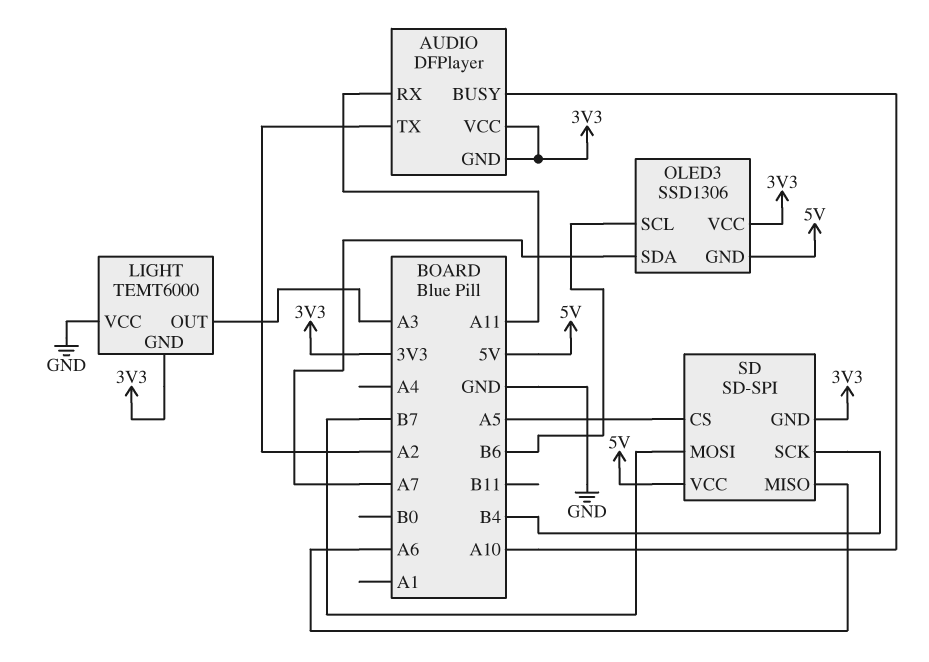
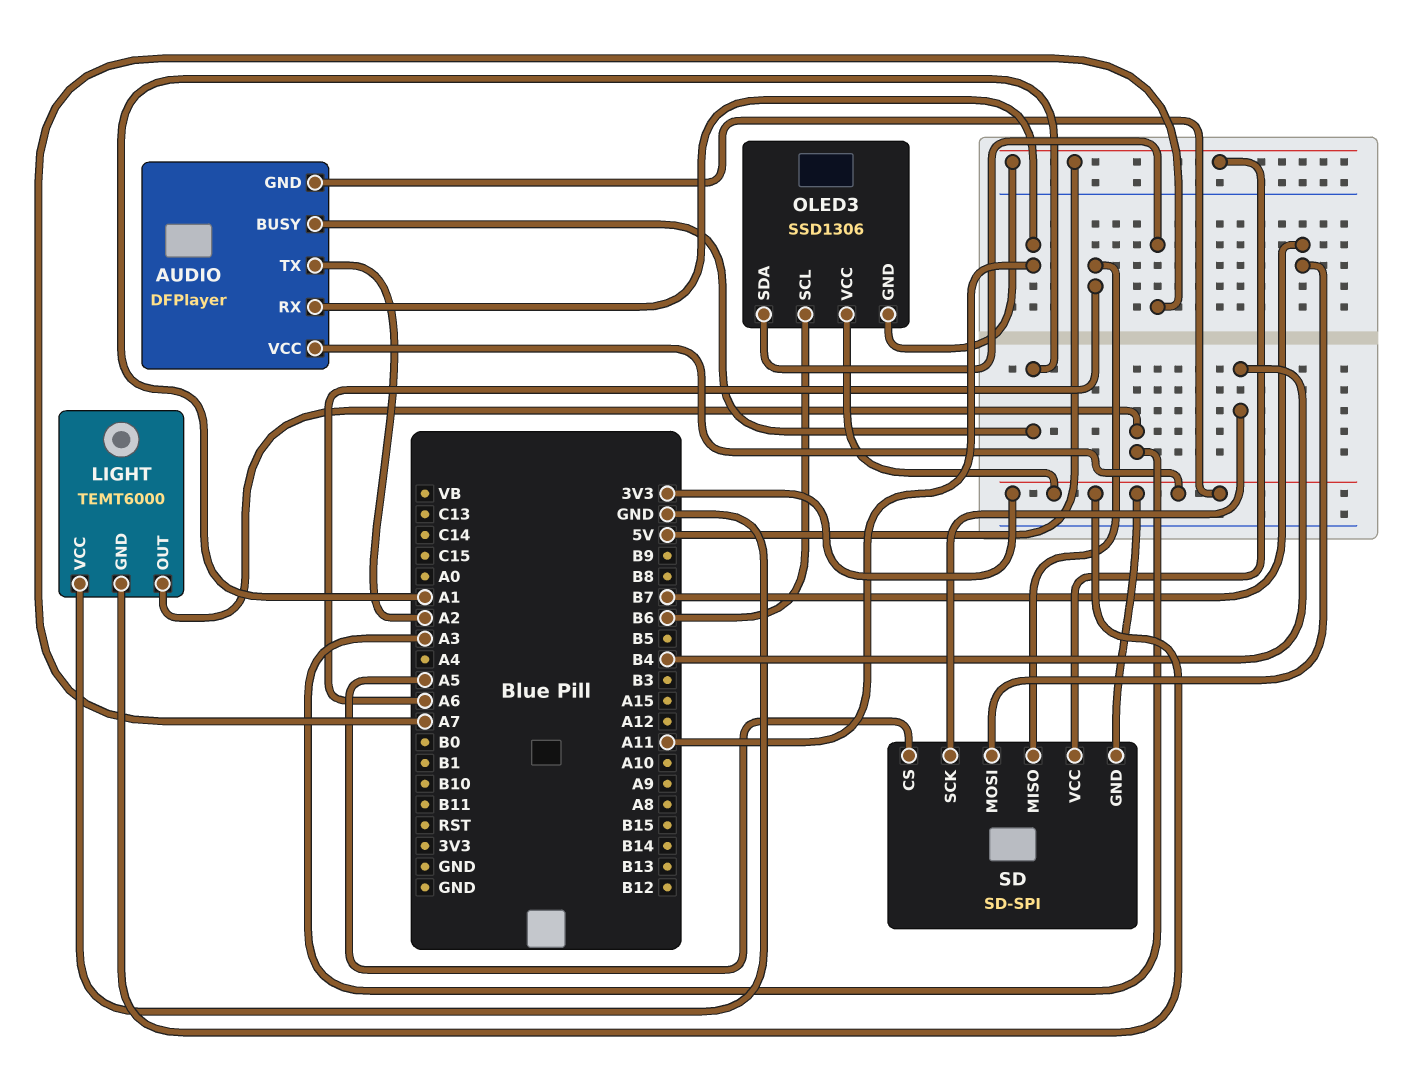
AUDIO pin BUSY: A10 -> A1

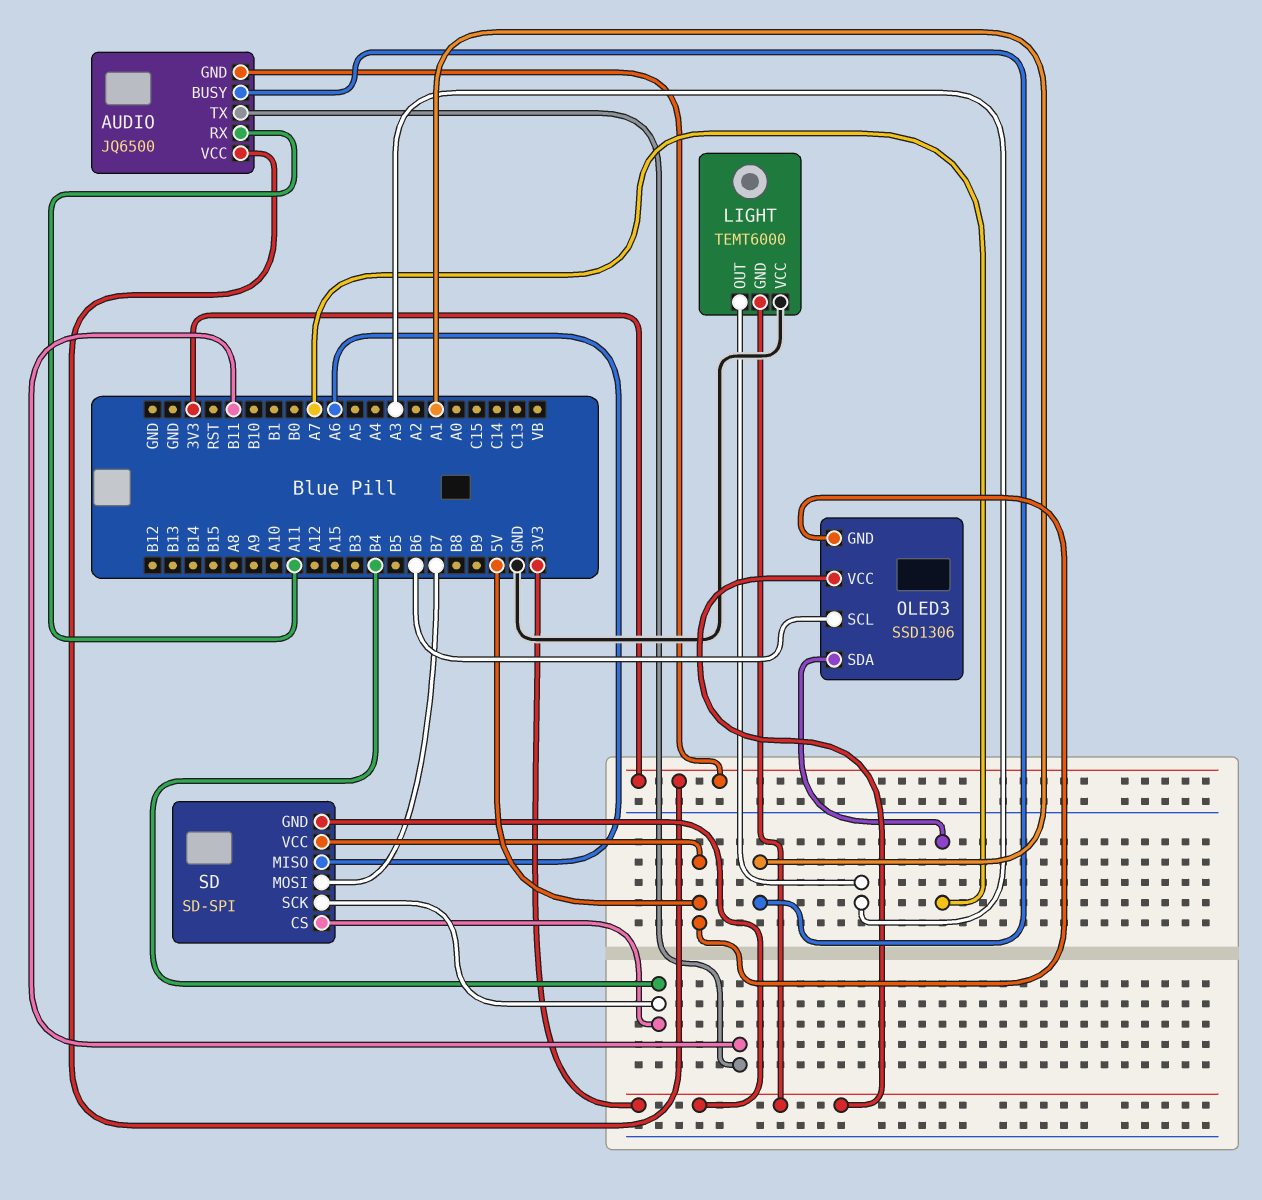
AUDIO: DFPlayer -> JQ6500
AUDIO pin TX: A2 -> B11
SD pin CS: A5 -> B4

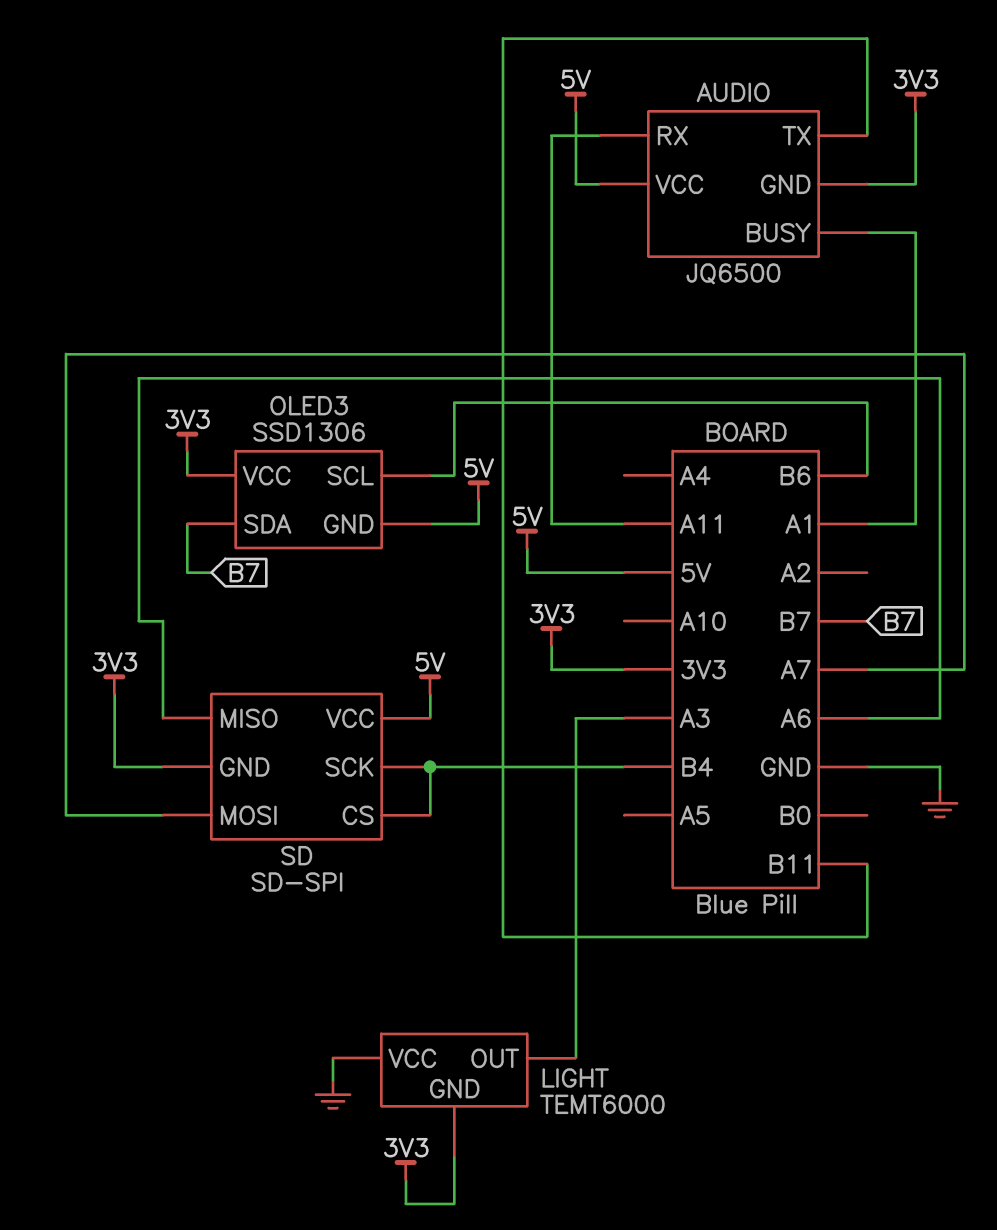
AUDIO pin VCC: 3V3 -> 5V
OLED3 pin SDA: A7 -> B7
SD pin MOSI: B7 -> A7

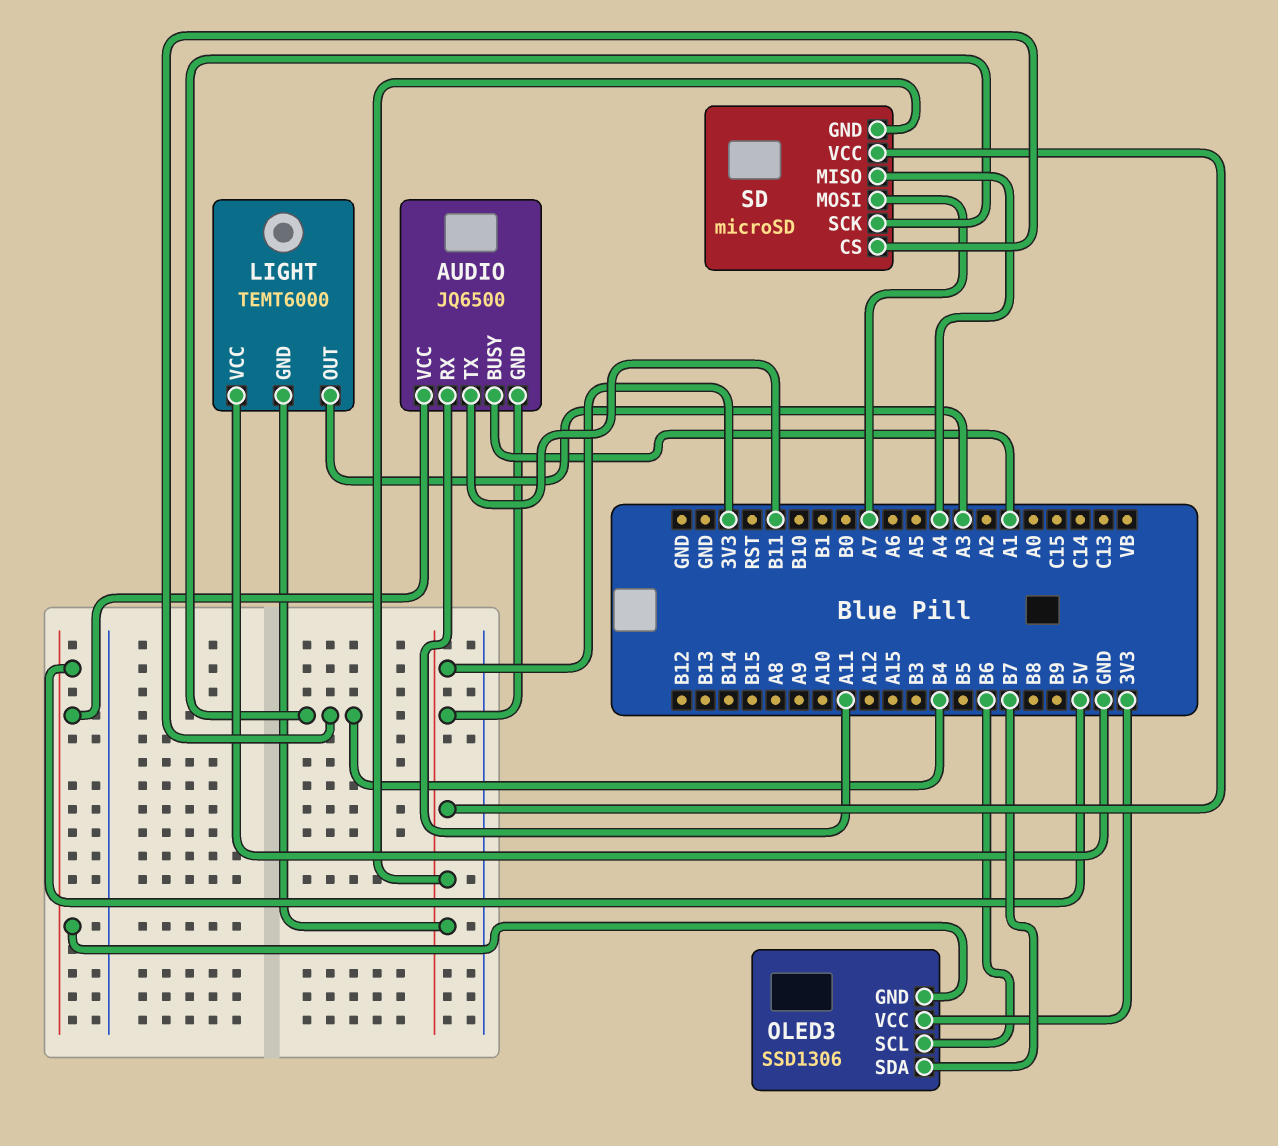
SD: SD-SPI -> microSD
SD pin MISO: A6 -> A4
SD pin VCC: 5V -> 3V3

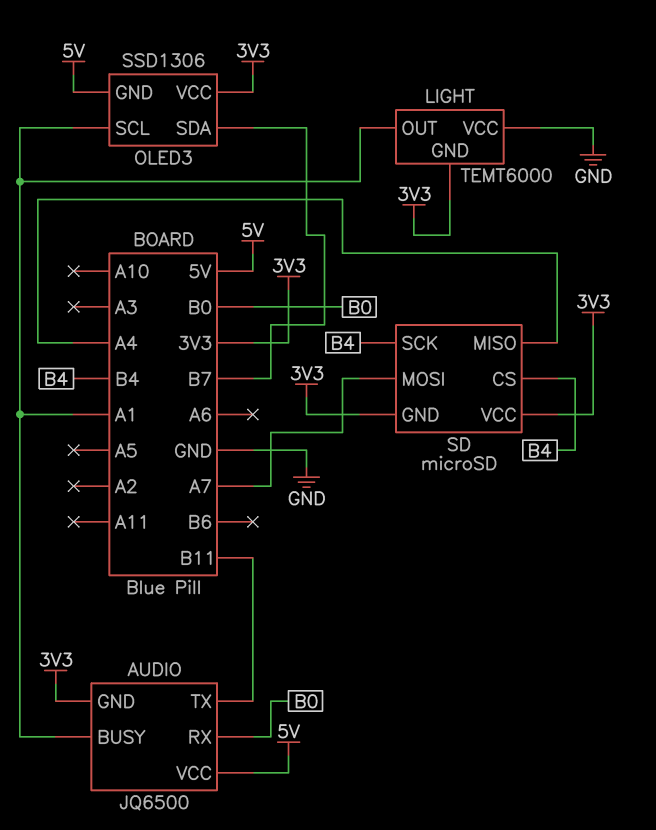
AUDIO pin RX: A11 -> B0
LIGHT pin OUT: A3 -> A1
OLED3 pin SCL: B6 -> A1

